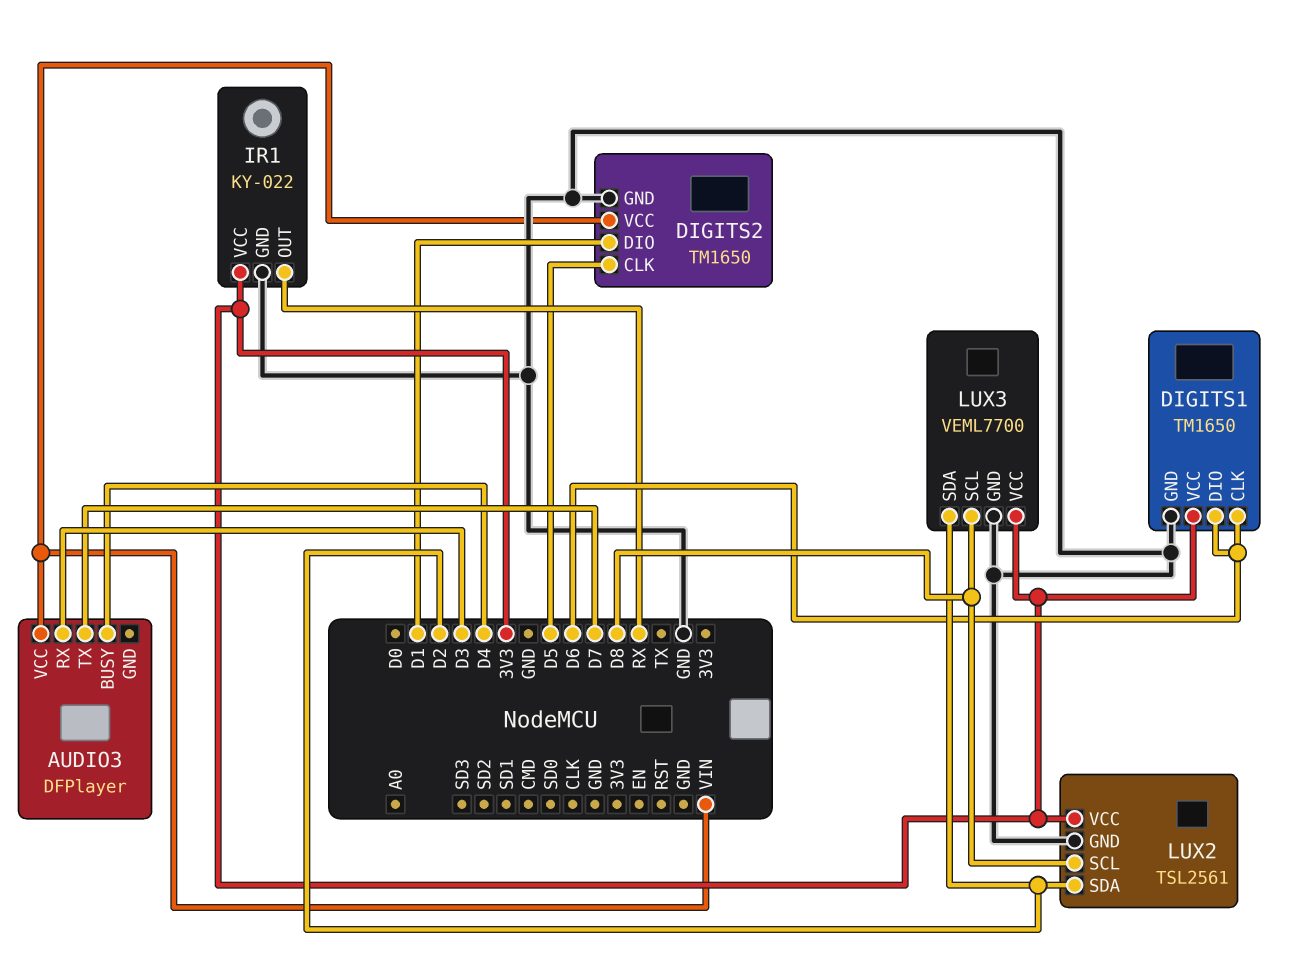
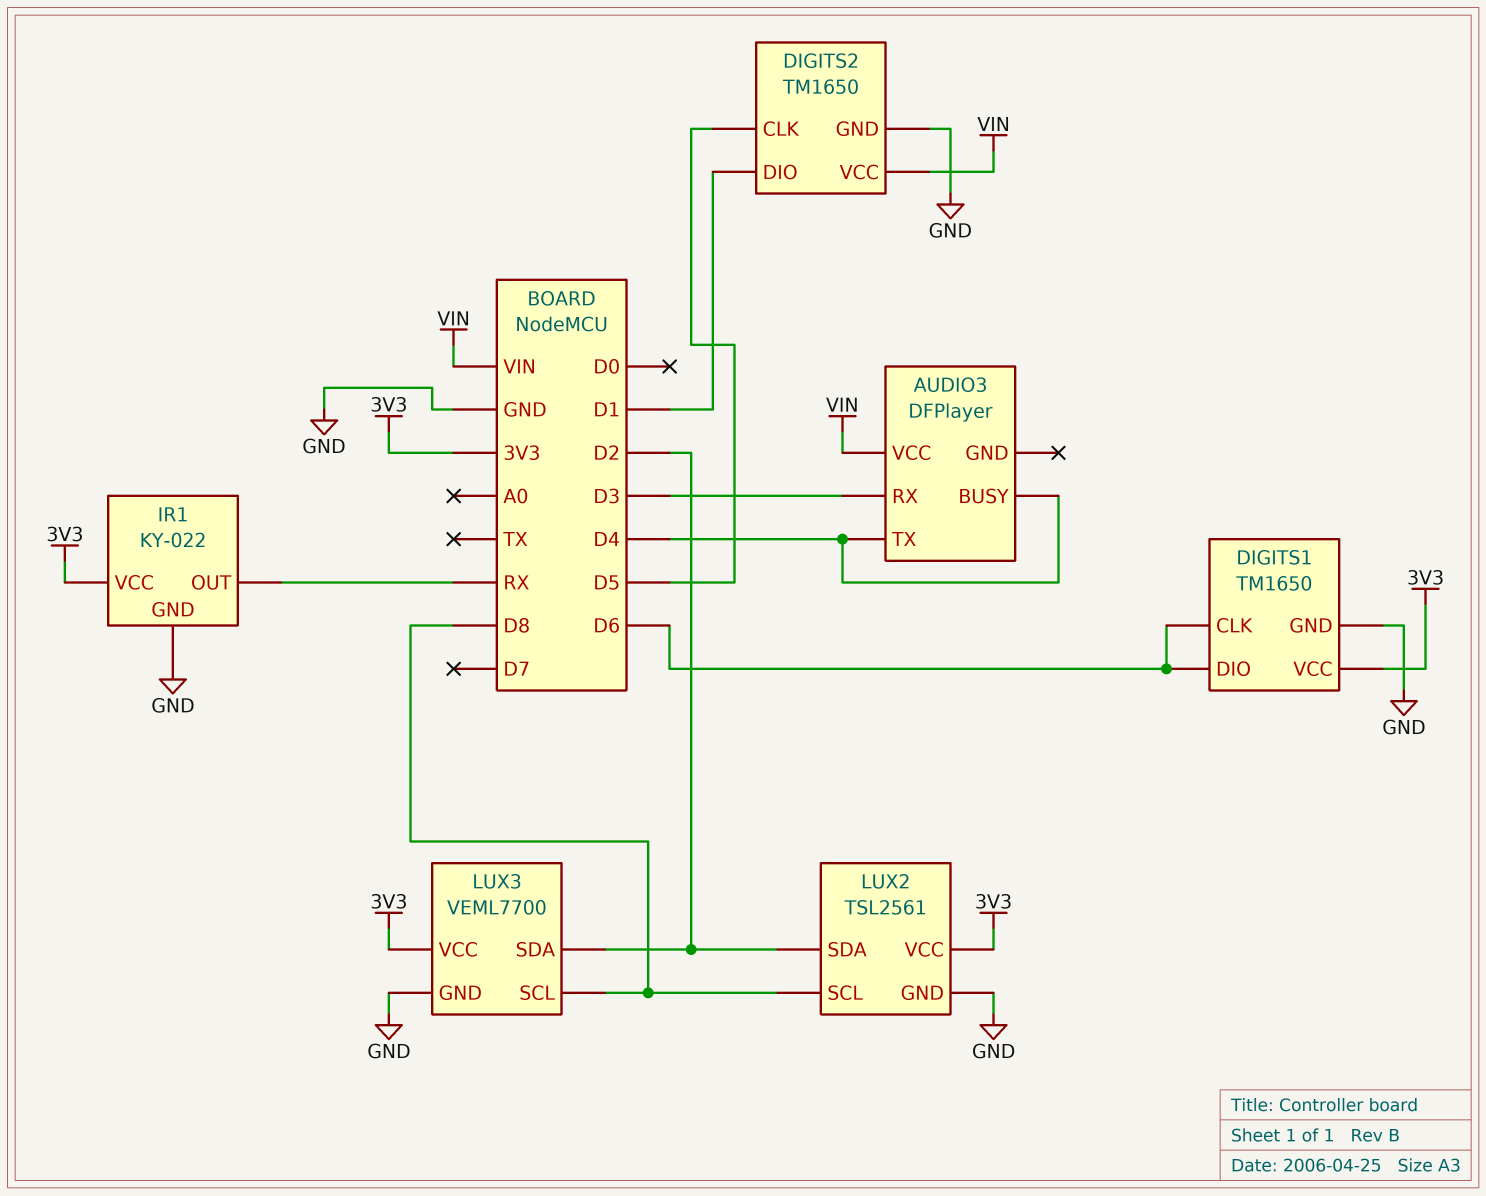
AUDIO3 pin TX: D7 -> D4

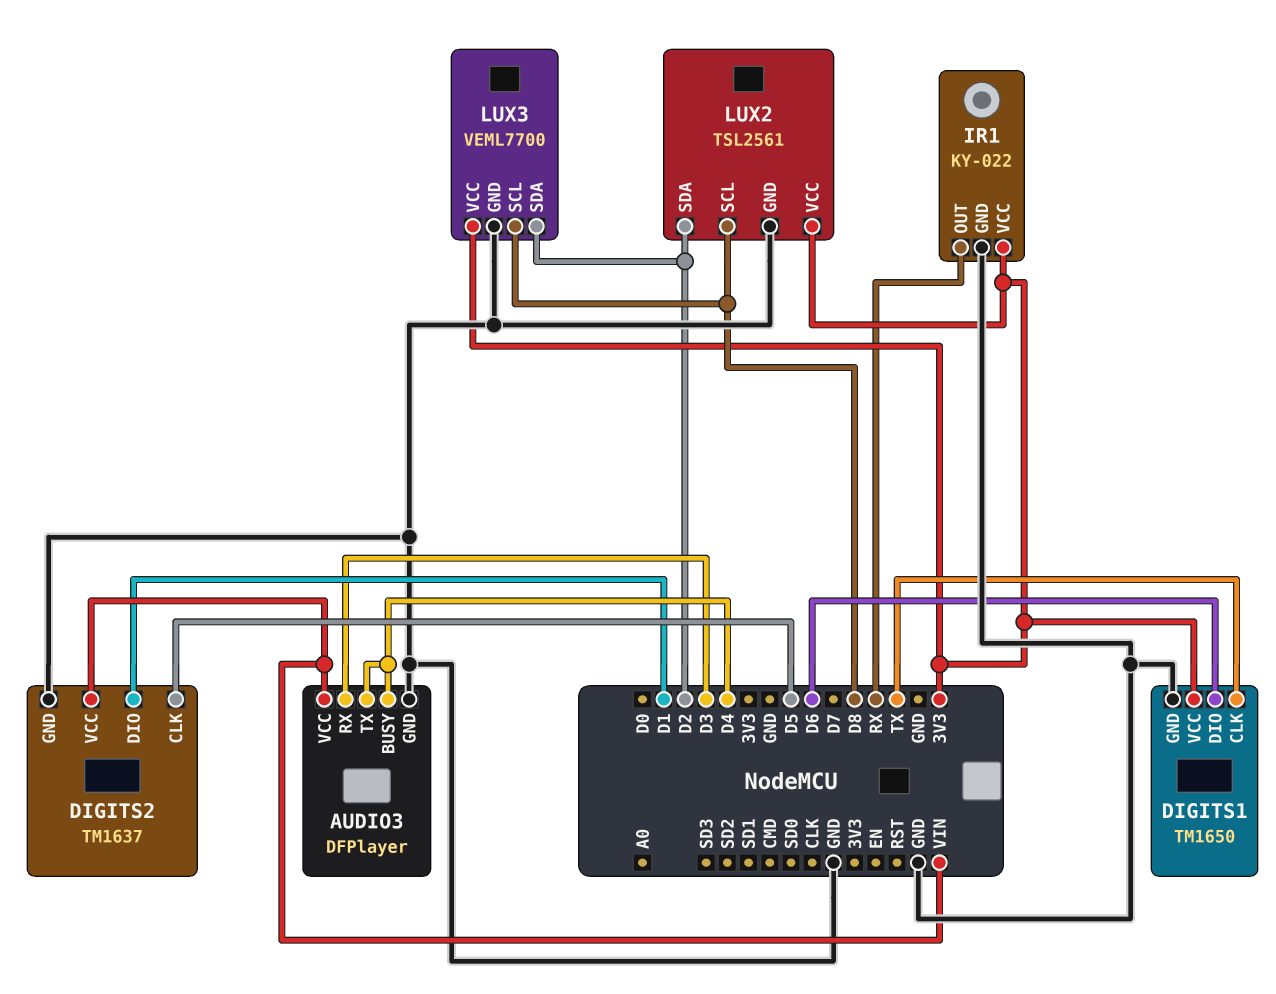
AUDIO3 pin GND: none -> GND
DIGITS1 pin CLK: D6 -> TX
DIGITS2: TM1650 -> TM1637

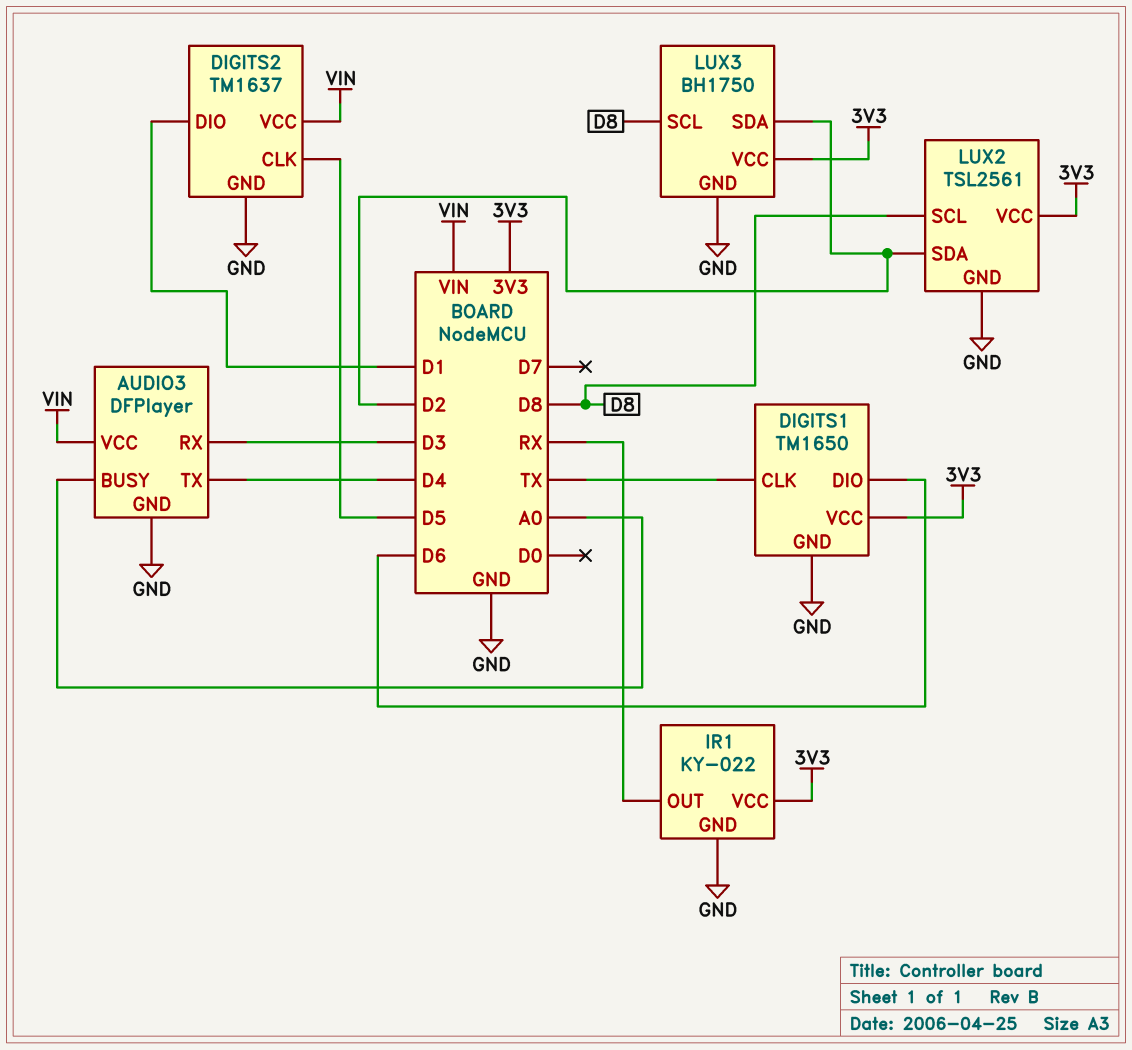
AUDIO3 pin BUSY: D4 -> A0
LUX3: VEML7700 -> BH1750

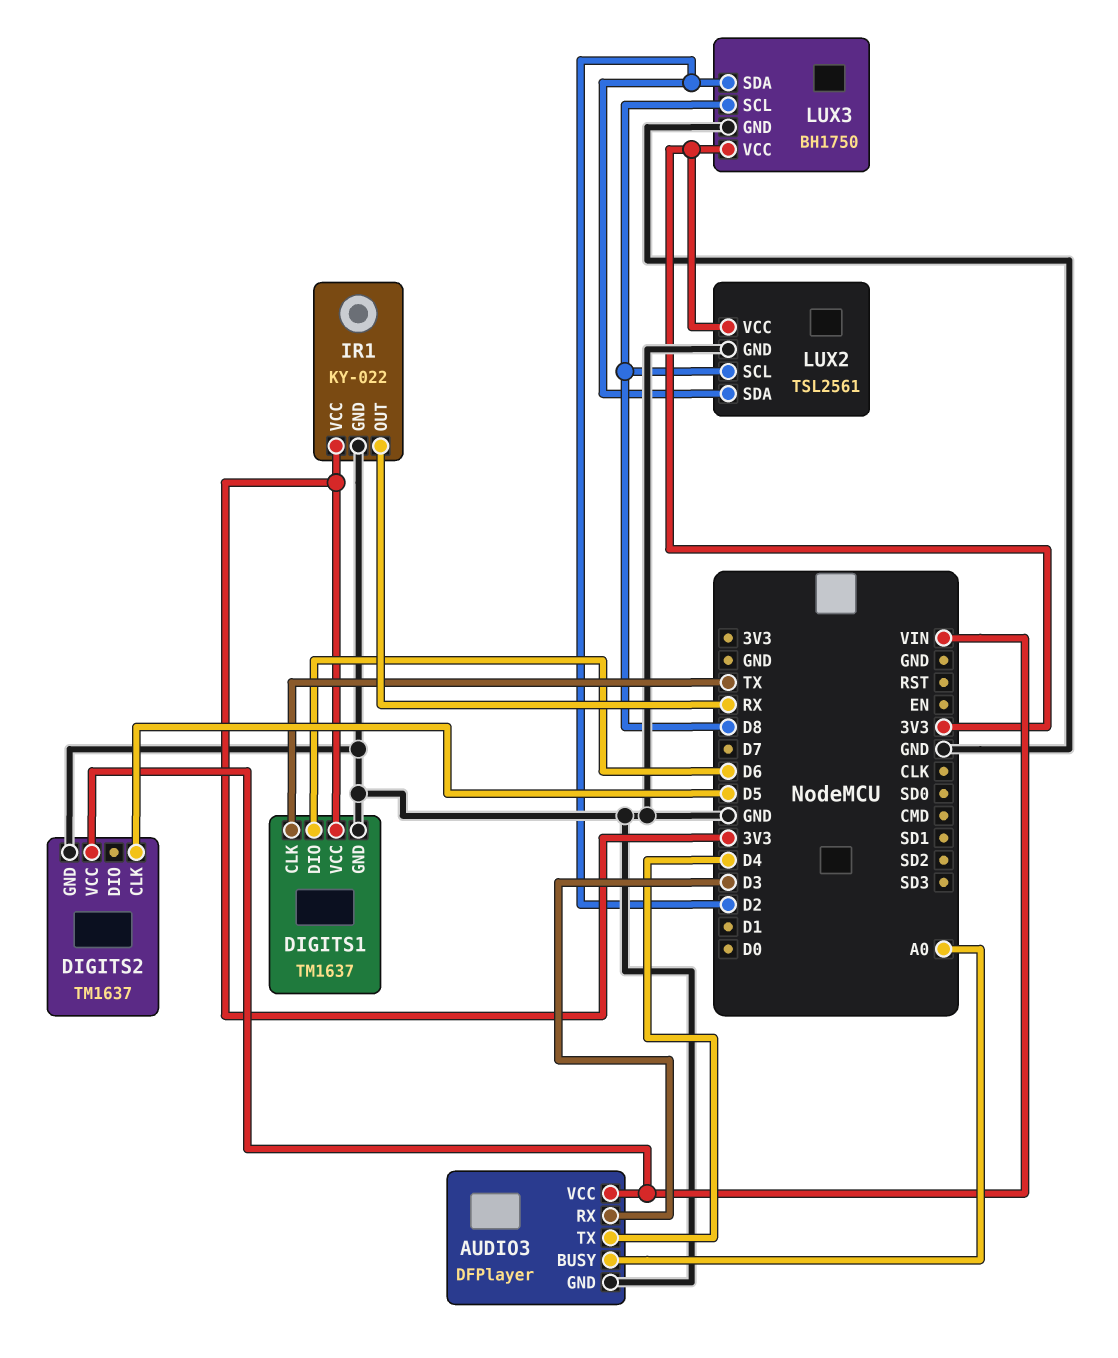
DIGITS1: TM1650 -> TM1637
DIGITS2 pin DIO: D1 -> none

